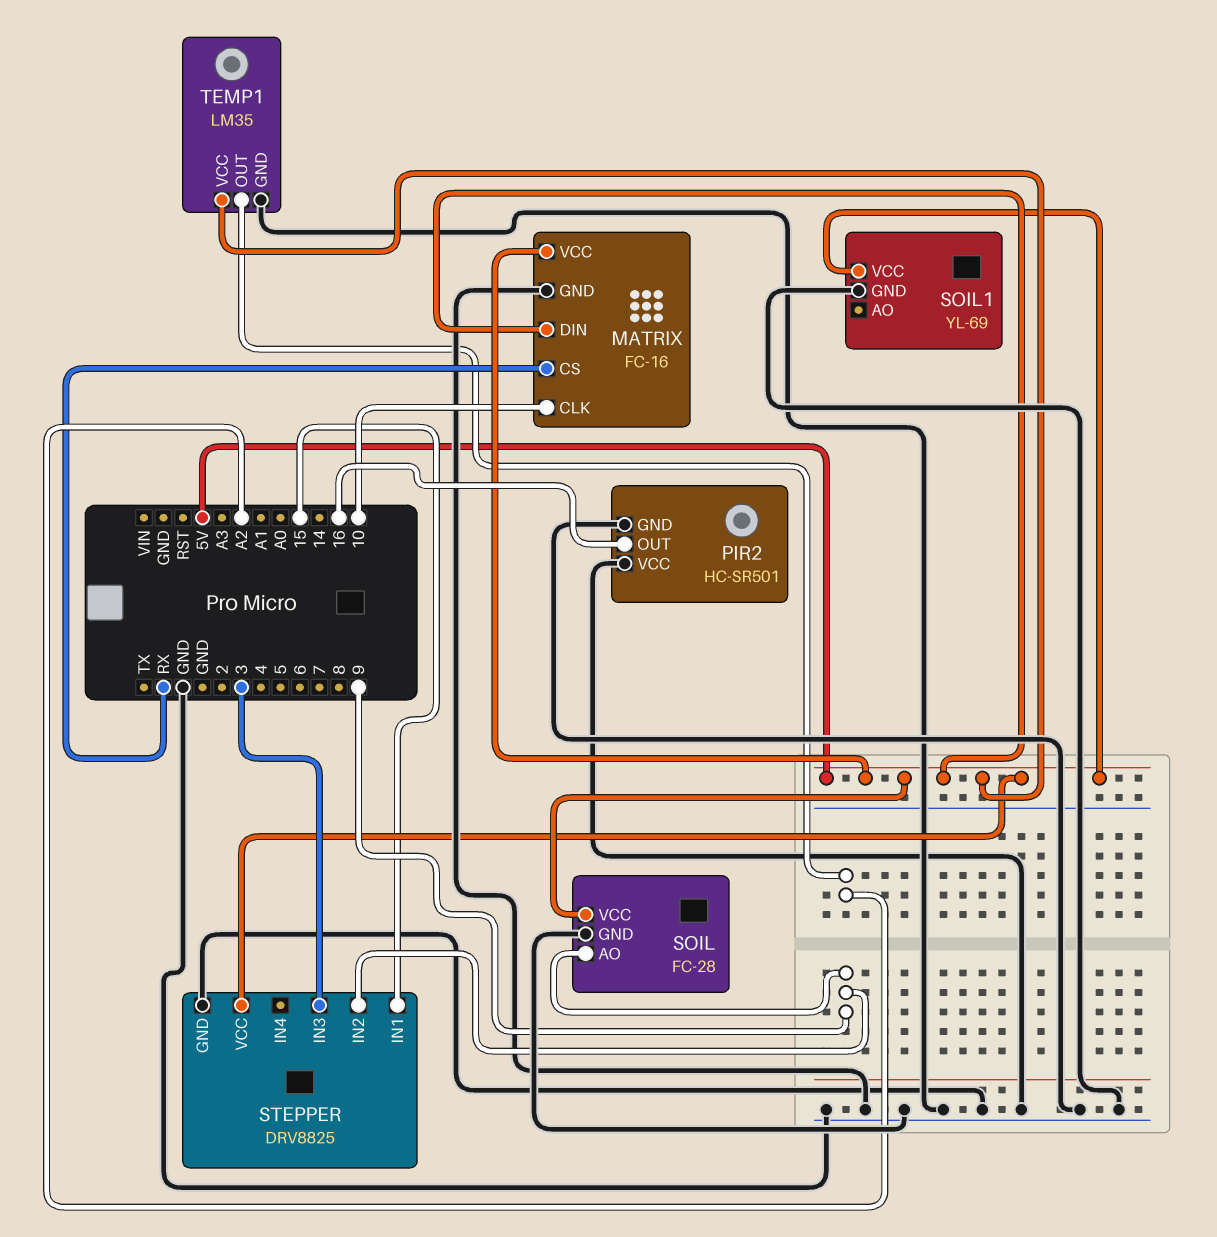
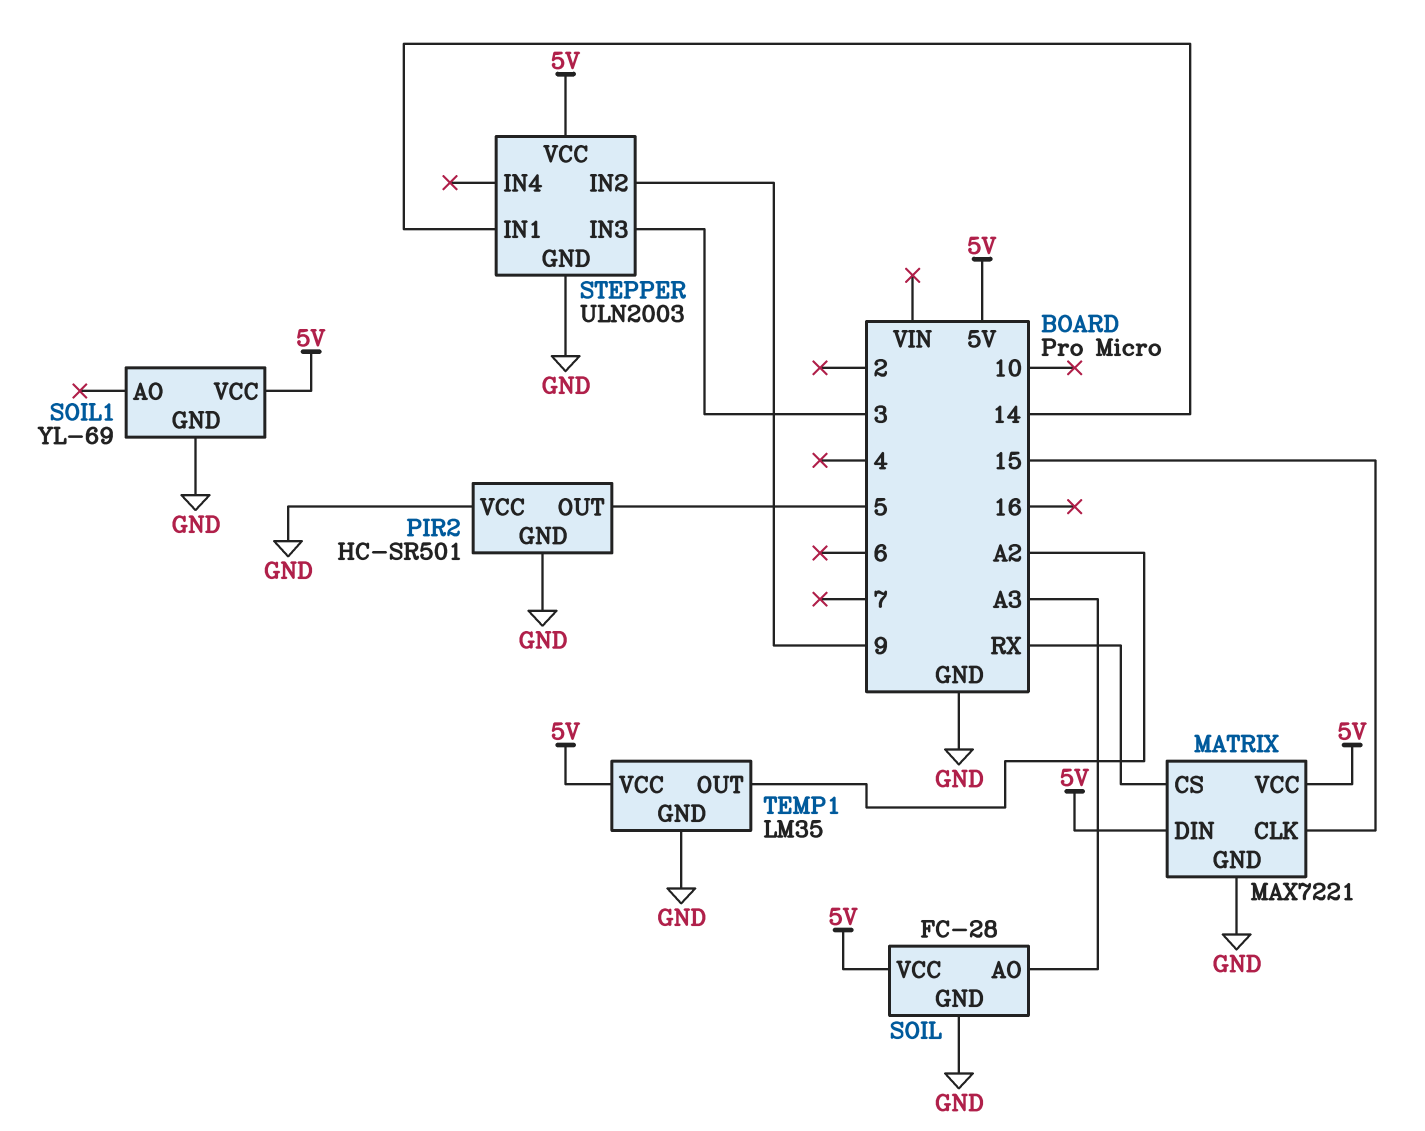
MATRIX: FC-16 -> MAX7221
MATRIX pin CLK: 10 -> 15
PIR2 pin OUT: 16 -> 5
SOIL pin AO: 9 -> A3
STEPPER: DRV8825 -> ULN2003
STEPPER pin IN1: 15 -> 14

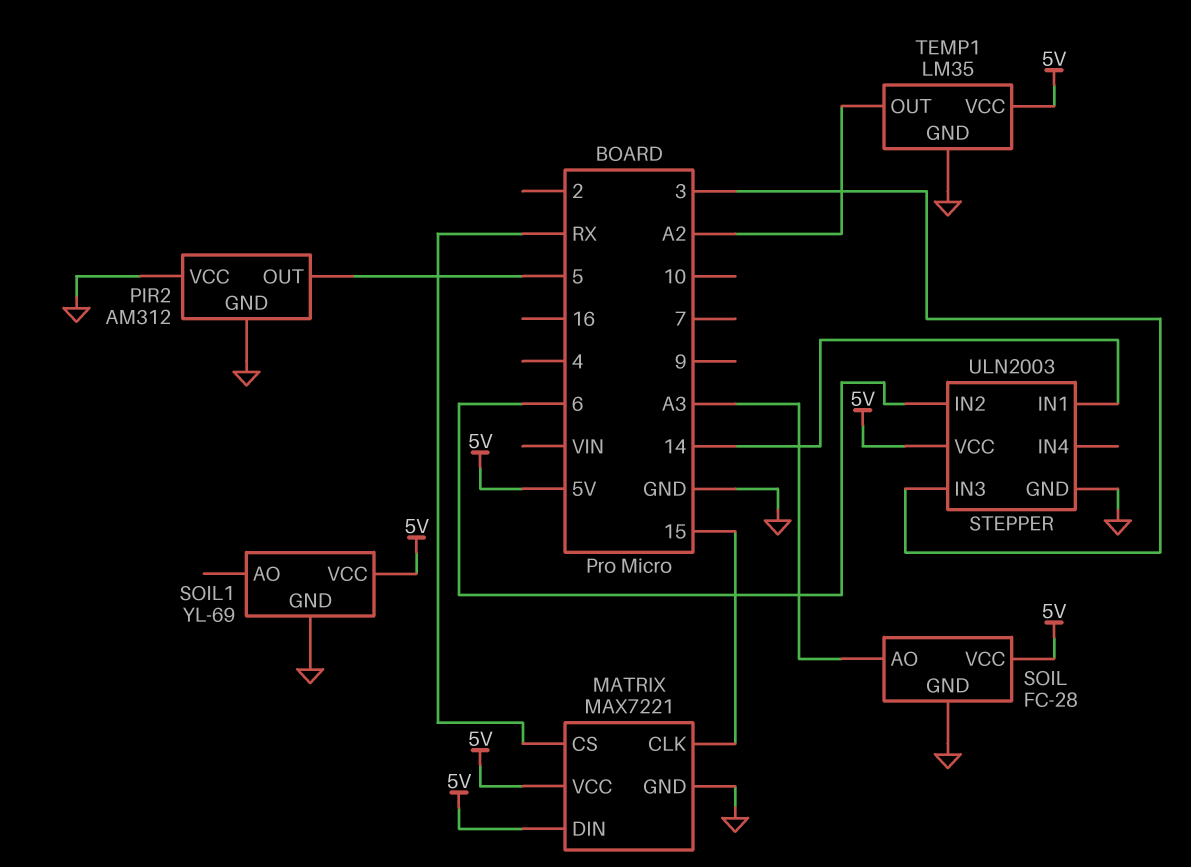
PIR2: HC-SR501 -> AM312
STEPPER pin IN2: 9 -> 6

